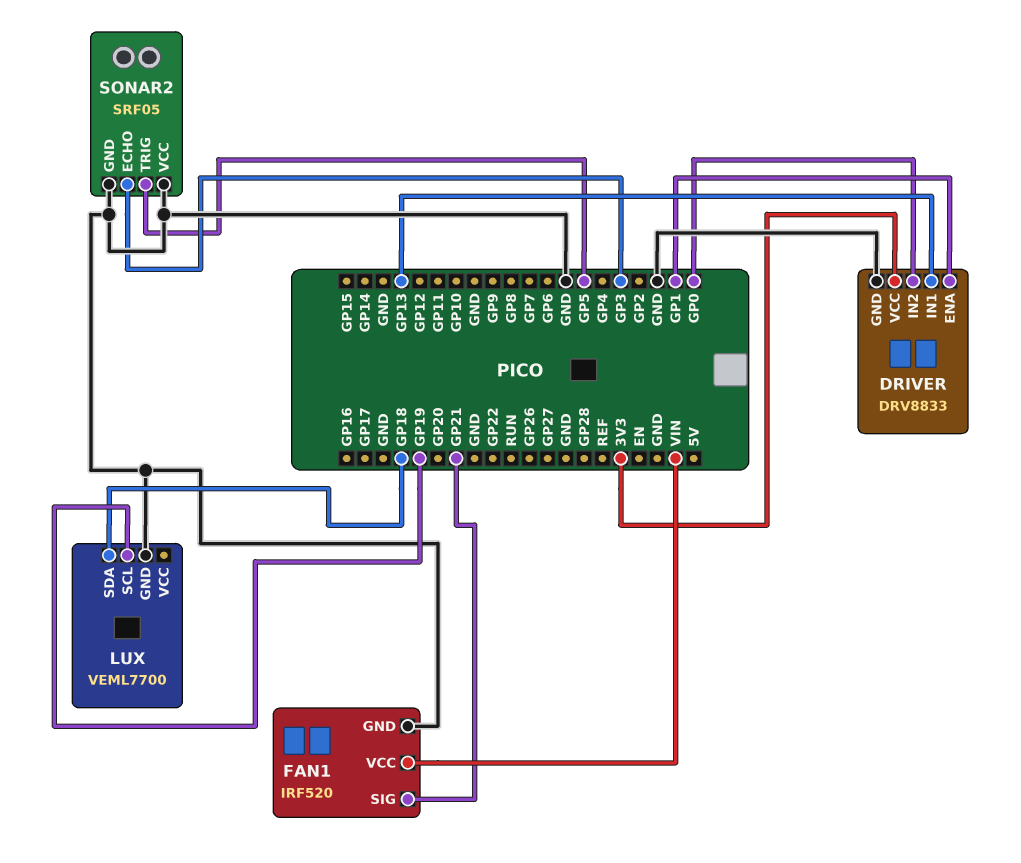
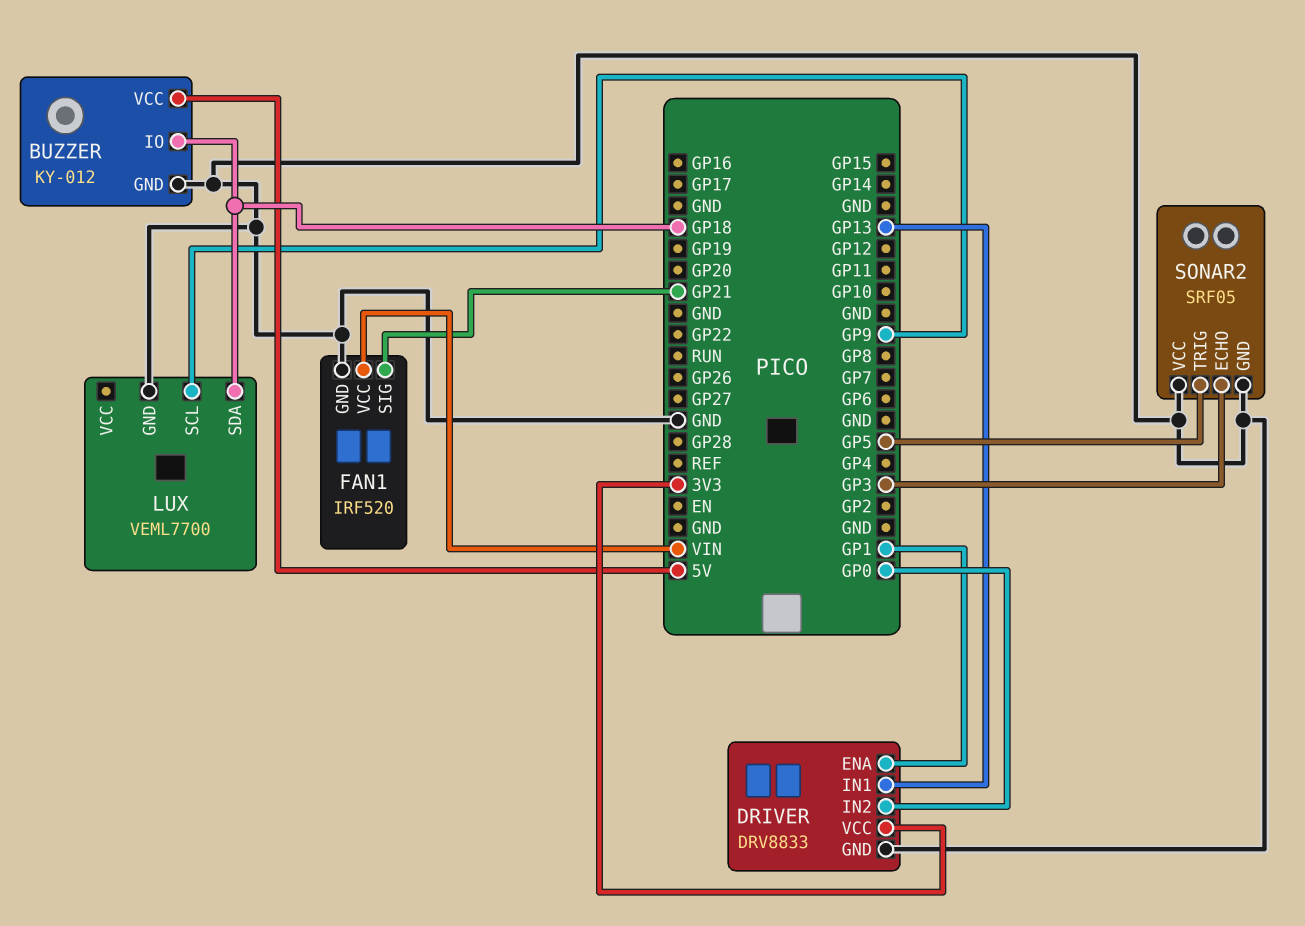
BUZZER: none -> KY-012
BUZZER pin GND: none -> GND
BUZZER pin IO: none -> GP18
BUZZER pin VCC: none -> 5V
LUX pin SCL: GP19 -> GP9

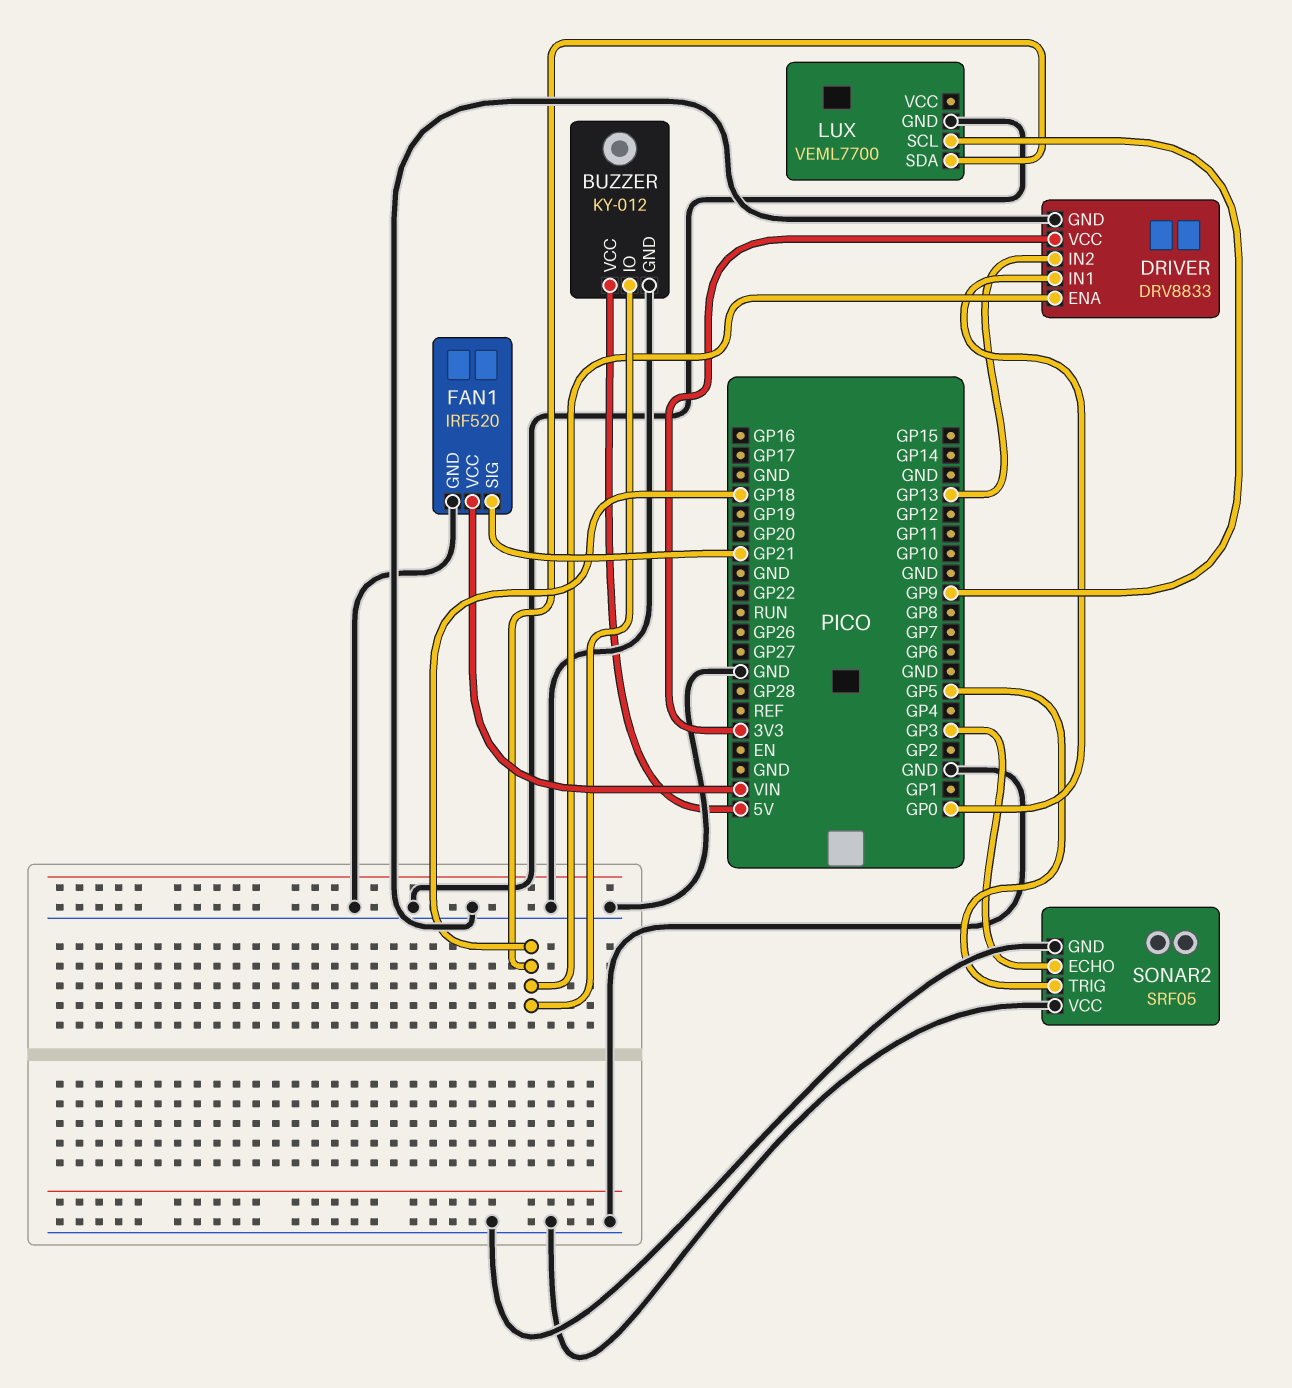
DRIVER pin ENA: GP1 -> GP18
DRIVER pin IN1: GP13 -> GP0
DRIVER pin IN2: GP0 -> GP13

